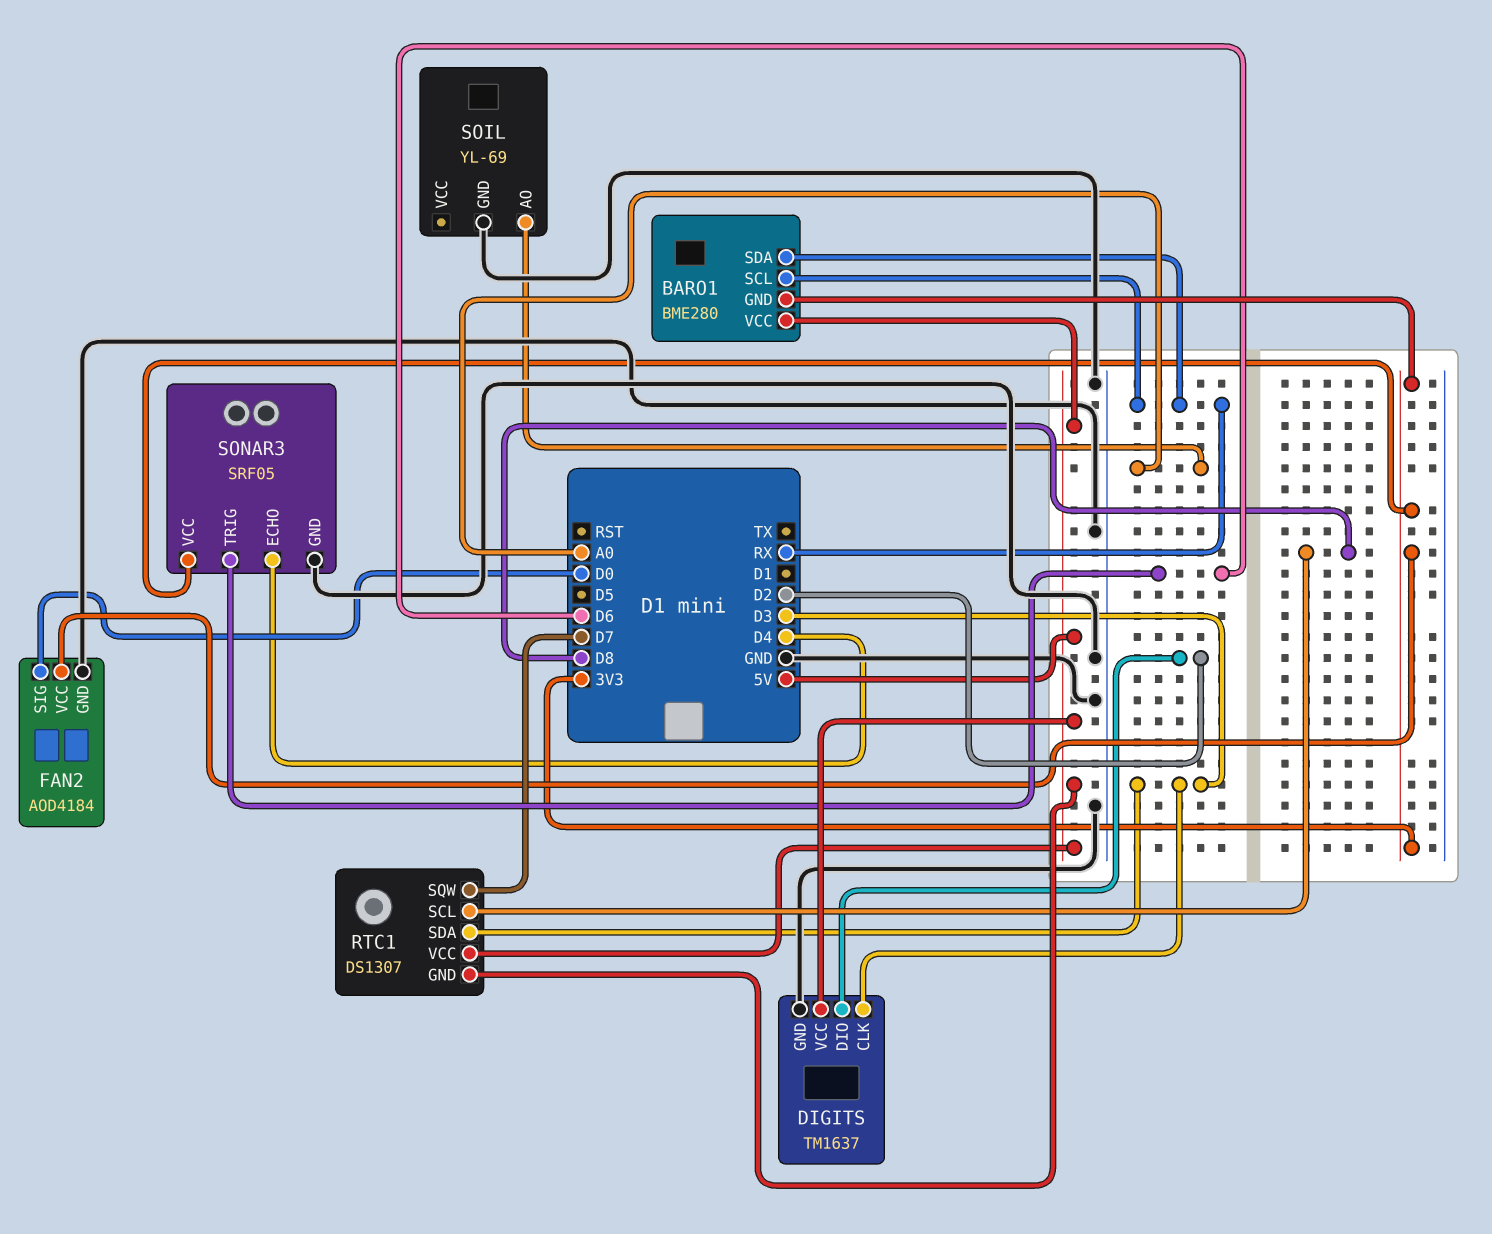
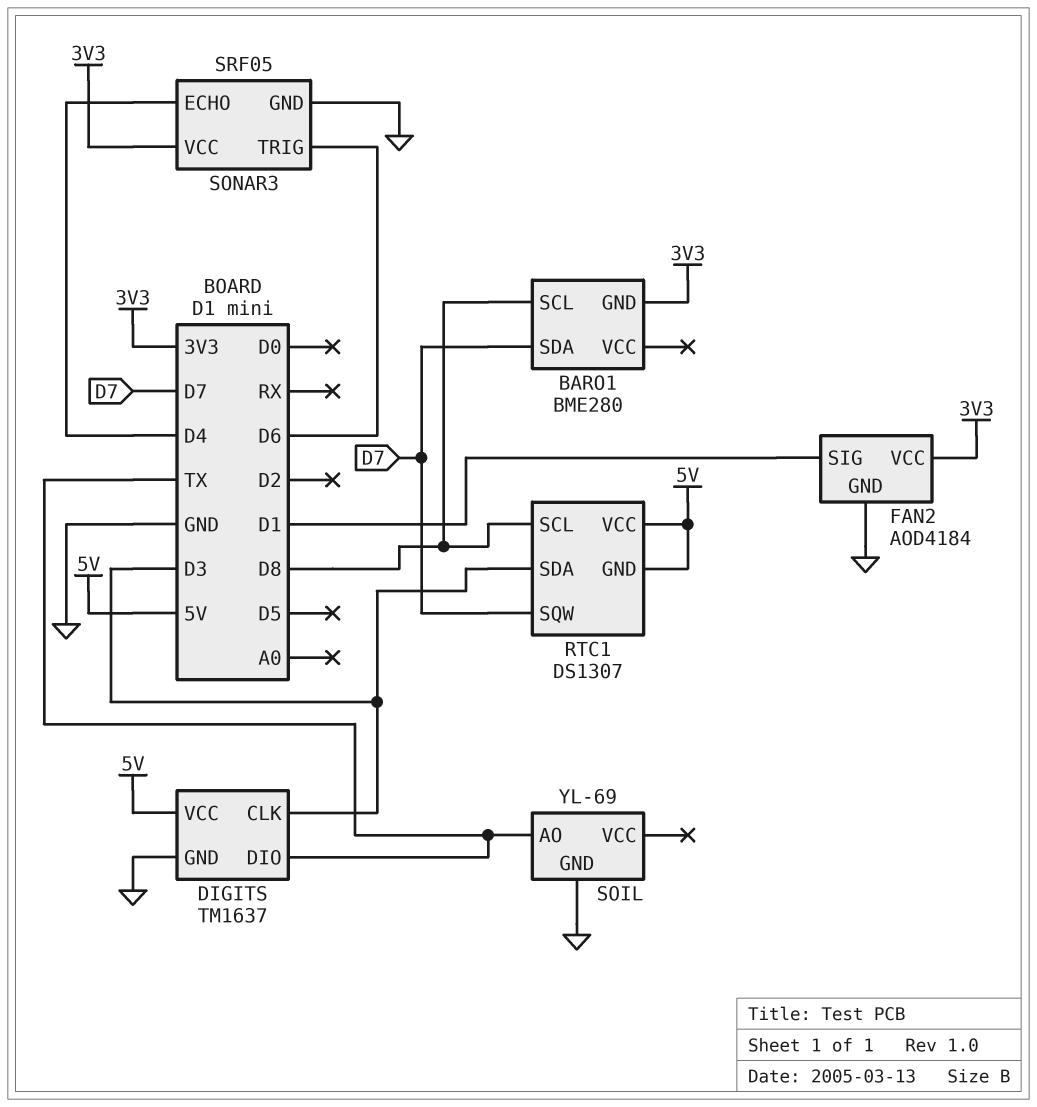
BARO1 pin SCL: RX -> D8
BARO1 pin SDA: RX -> D7
BARO1 pin VCC: 5V -> none
DIGITS pin DIO: D2 -> TX
FAN2 pin SIG: D0 -> D1
SOIL pin AO: A0 -> TX

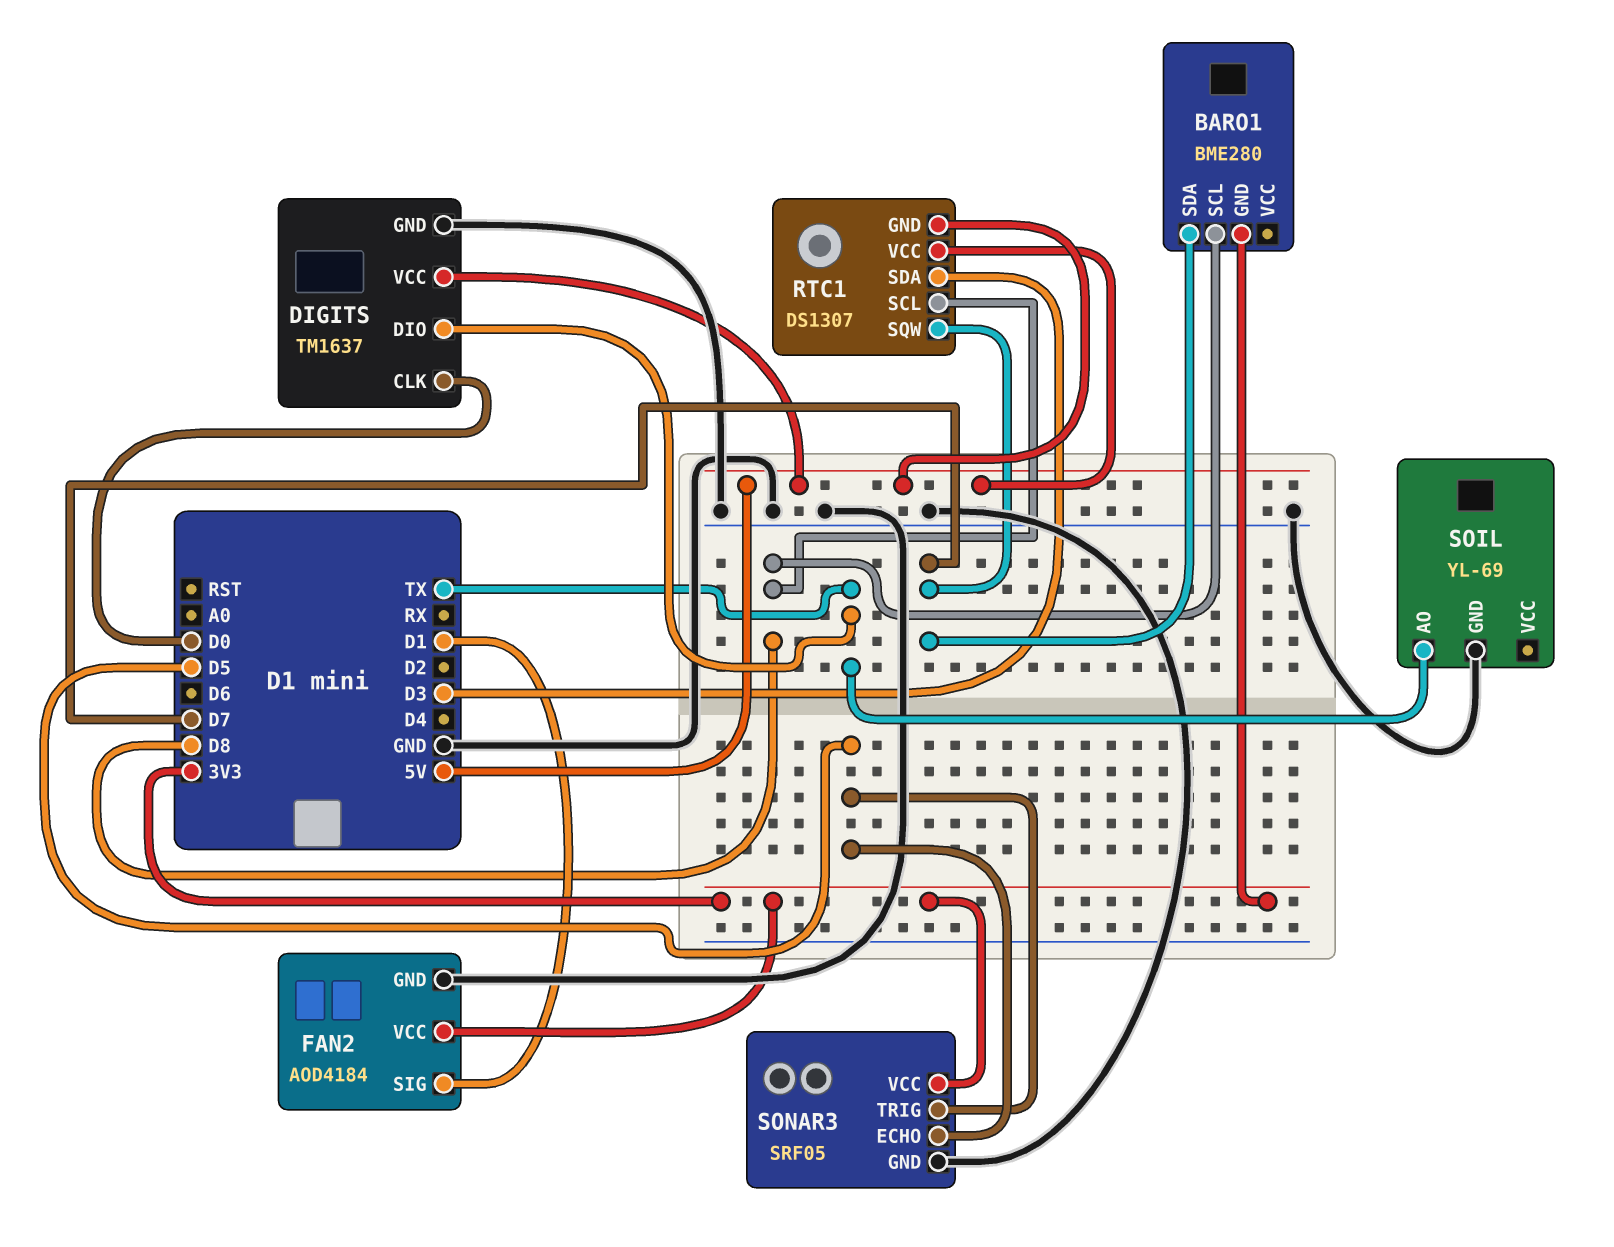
DIGITS pin CLK: D3 -> D0
SONAR3 pin ECHO: D4 -> D5
SONAR3 pin TRIG: D6 -> D5

